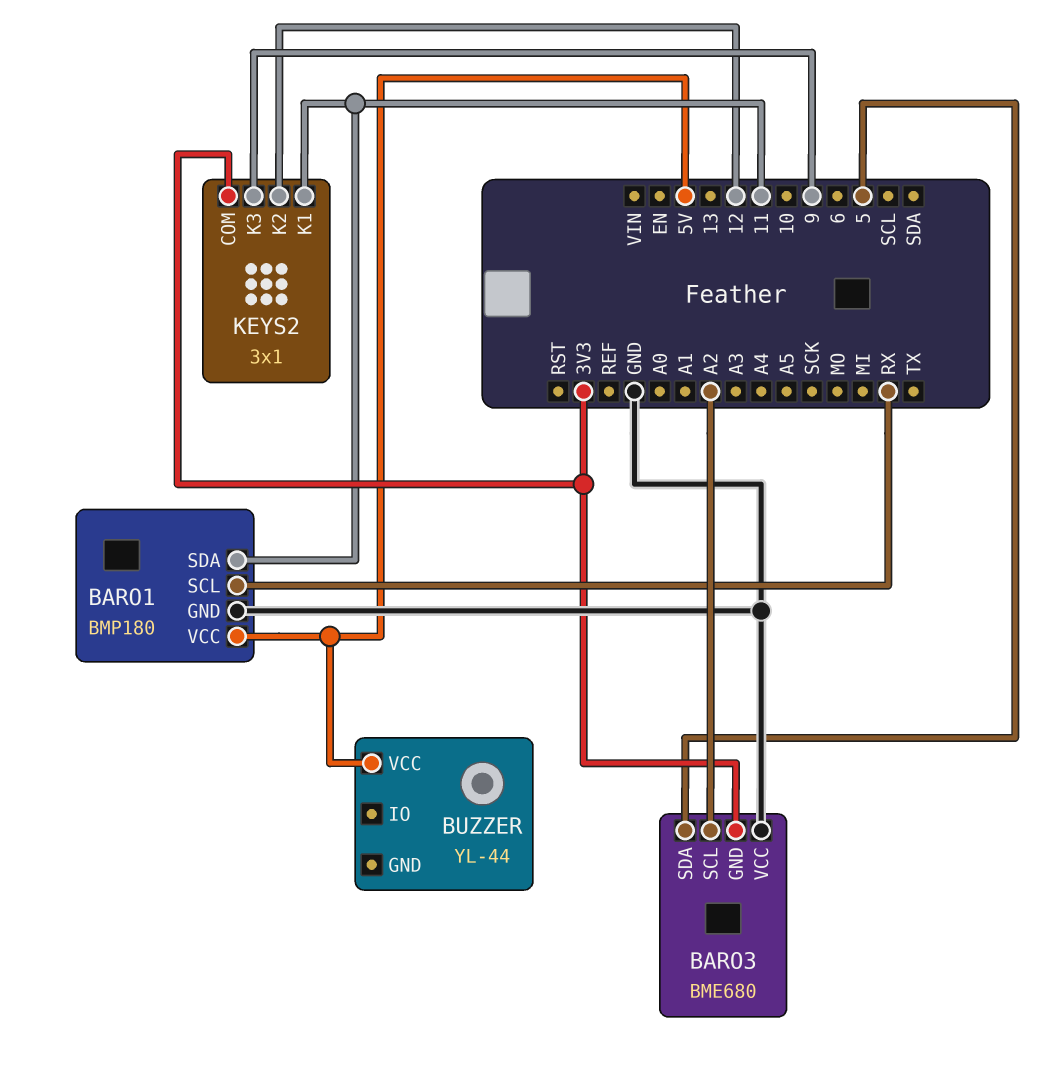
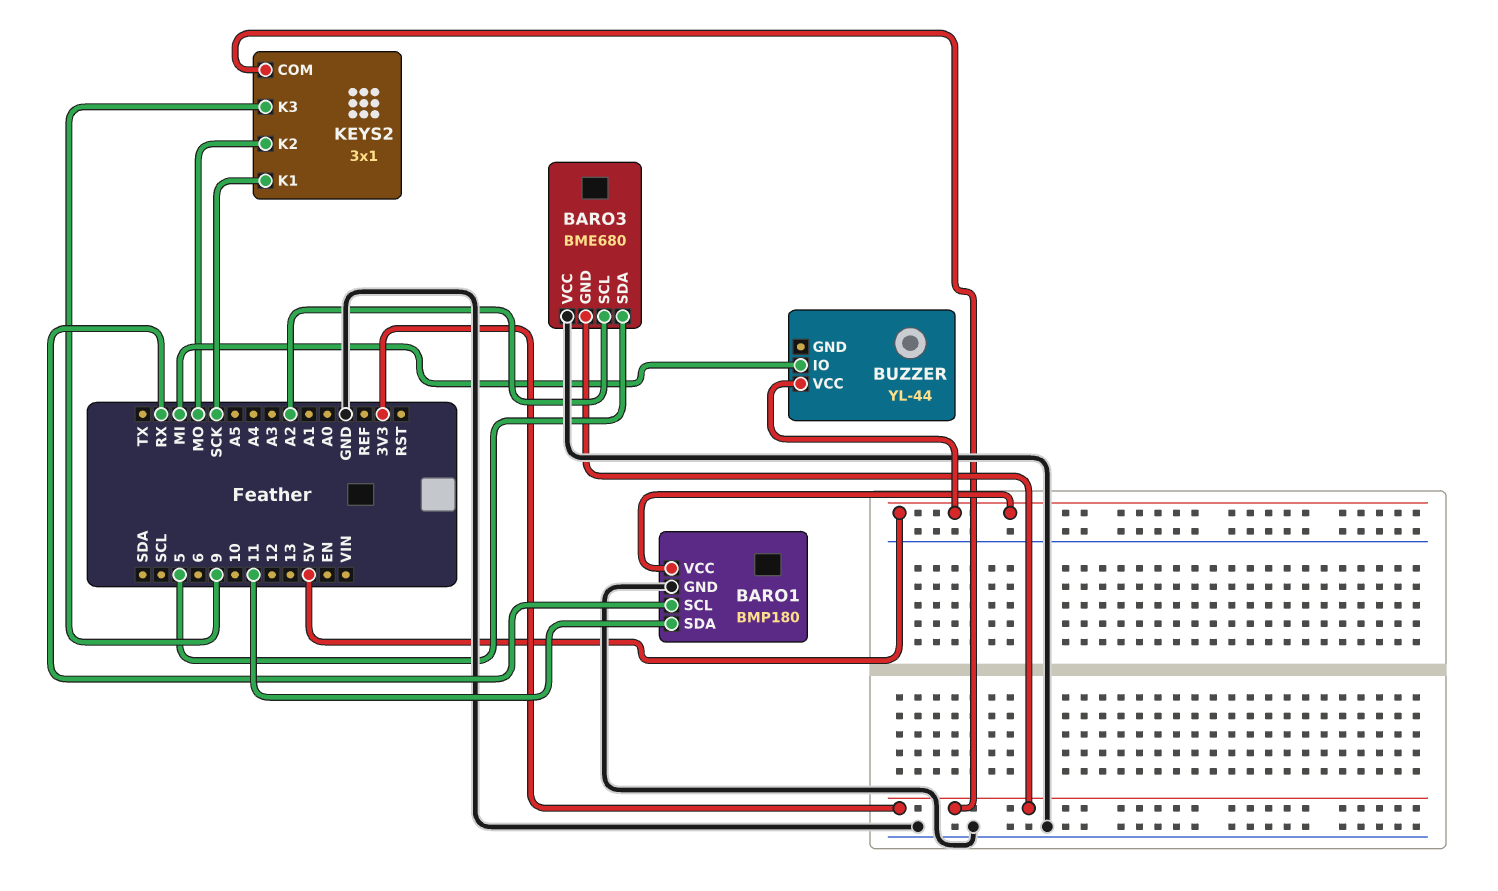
BUZZER pin IO: none -> MI
KEYS2 pin K1: 11 -> SCK
KEYS2 pin K2: 12 -> MO

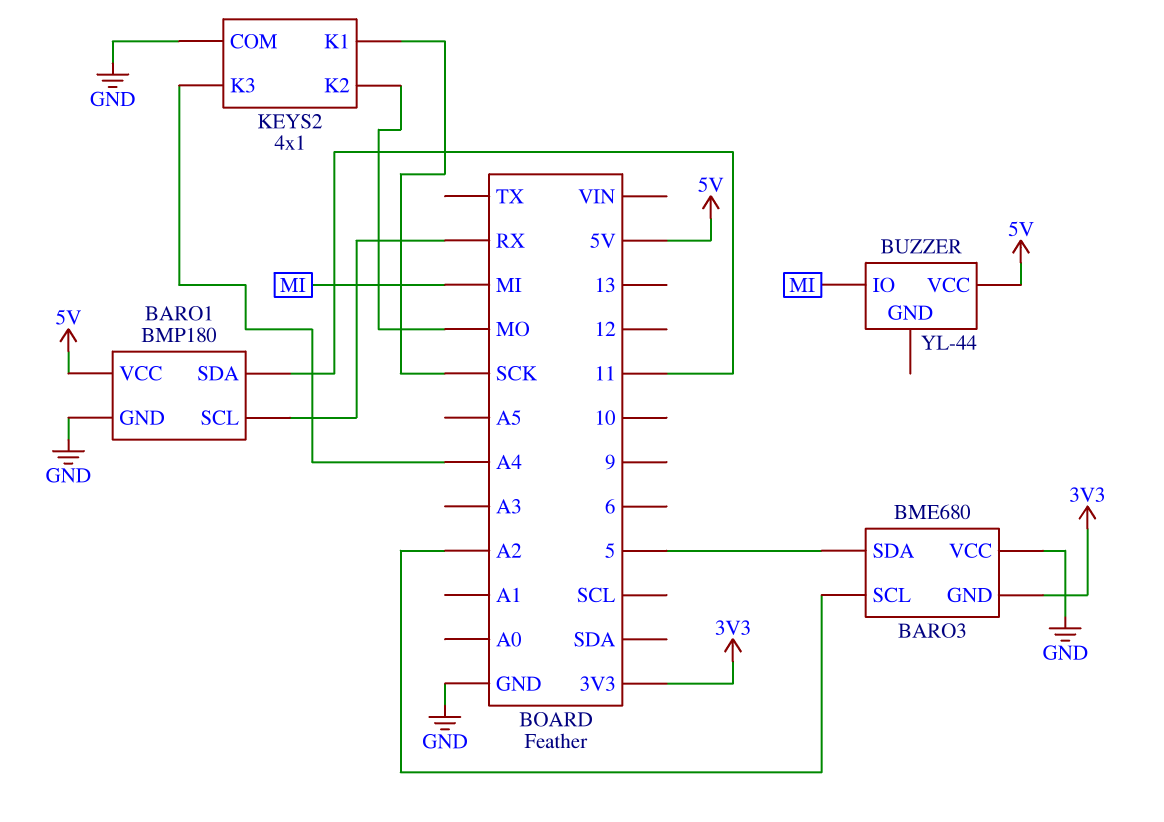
KEYS2: 3x1 -> 4x1
KEYS2 pin COM: 3V3 -> GND
KEYS2 pin K3: 9 -> A4

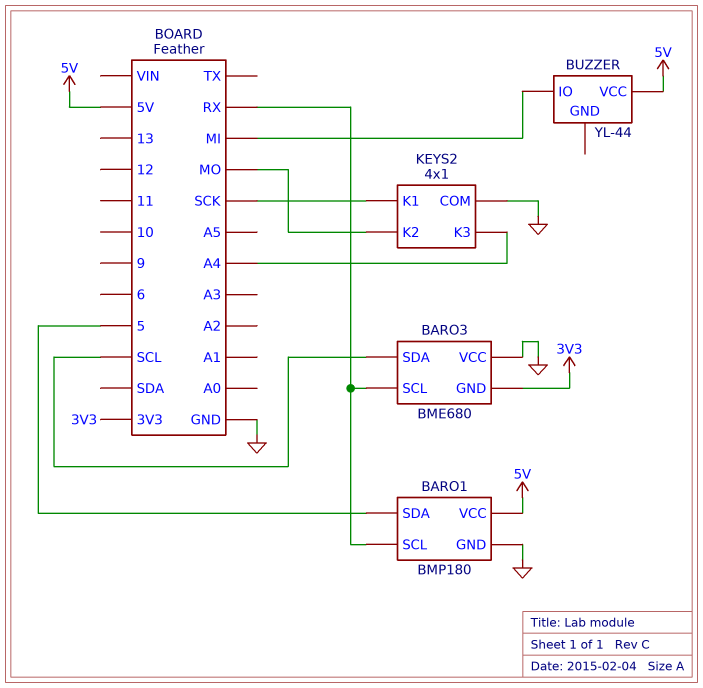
BARO1 pin SDA: 11 -> 5
BARO3 pin SCL: A2 -> RX
BARO3 pin SDA: 5 -> SCL

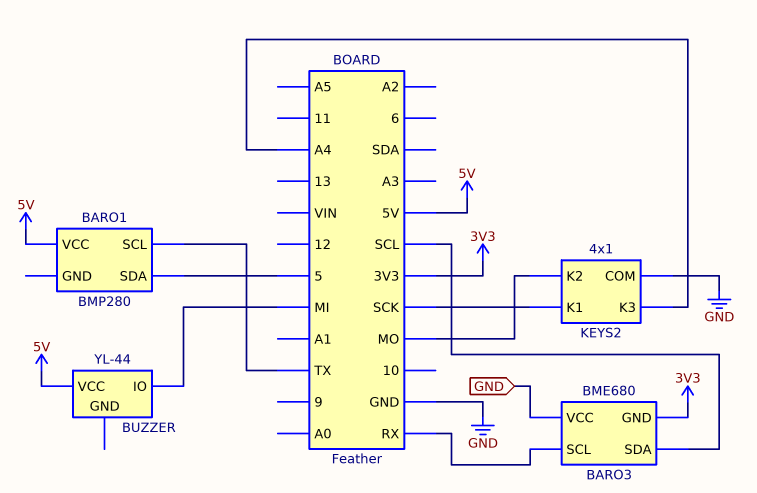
BARO1: BMP180 -> BMP280
BARO1 pin GND: GND -> none
BARO1 pin SCL: RX -> TX

